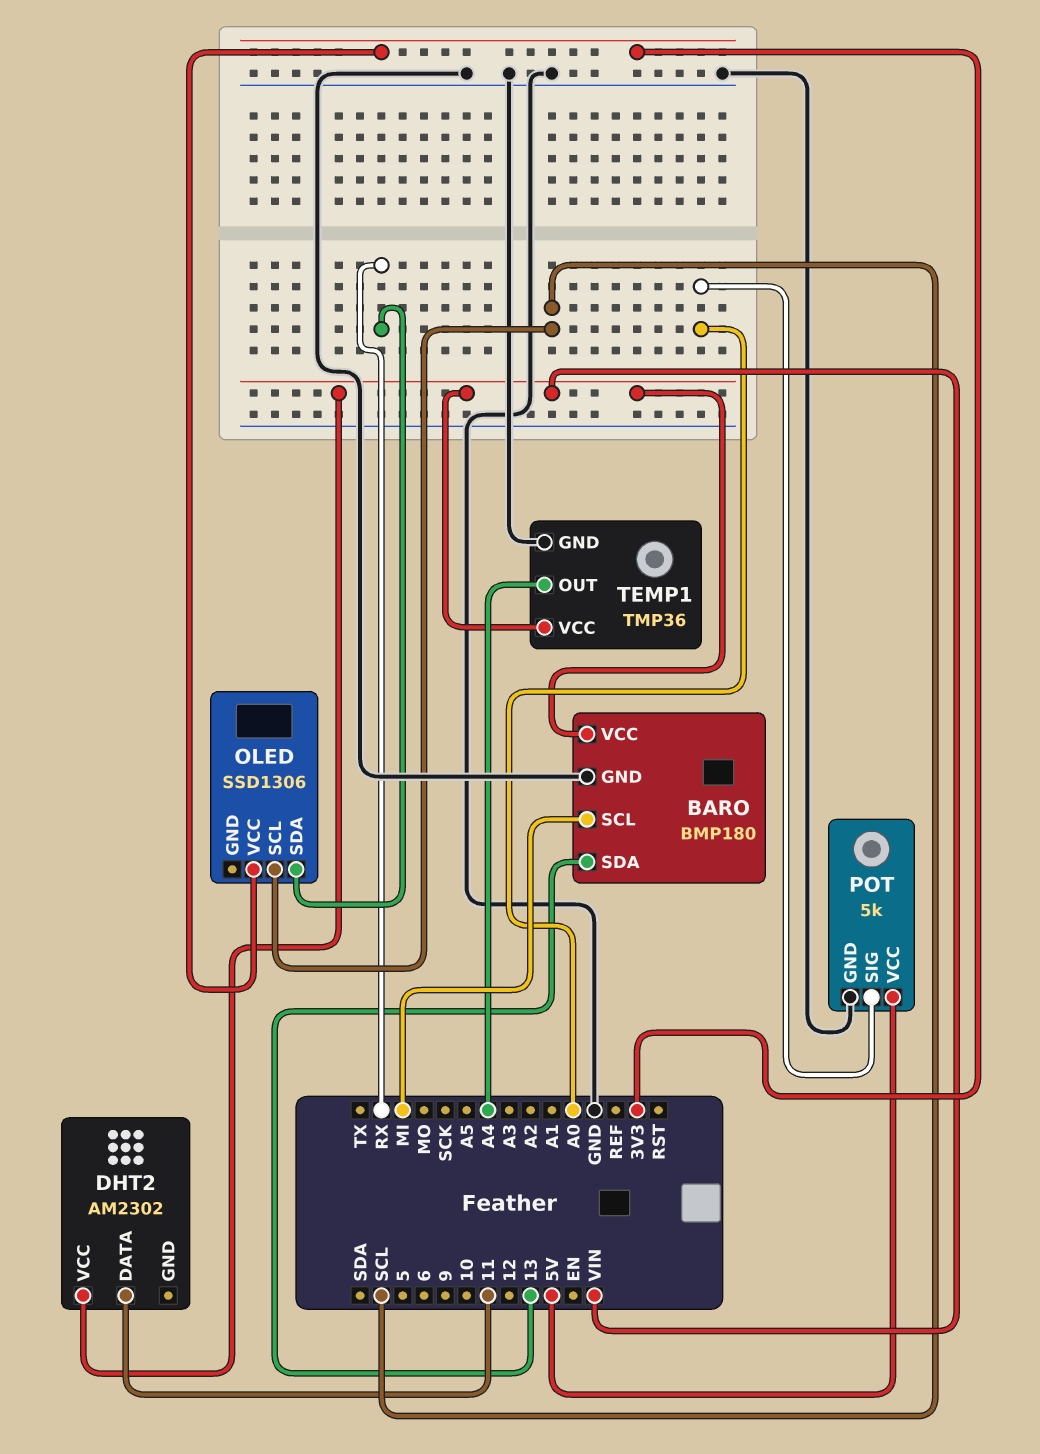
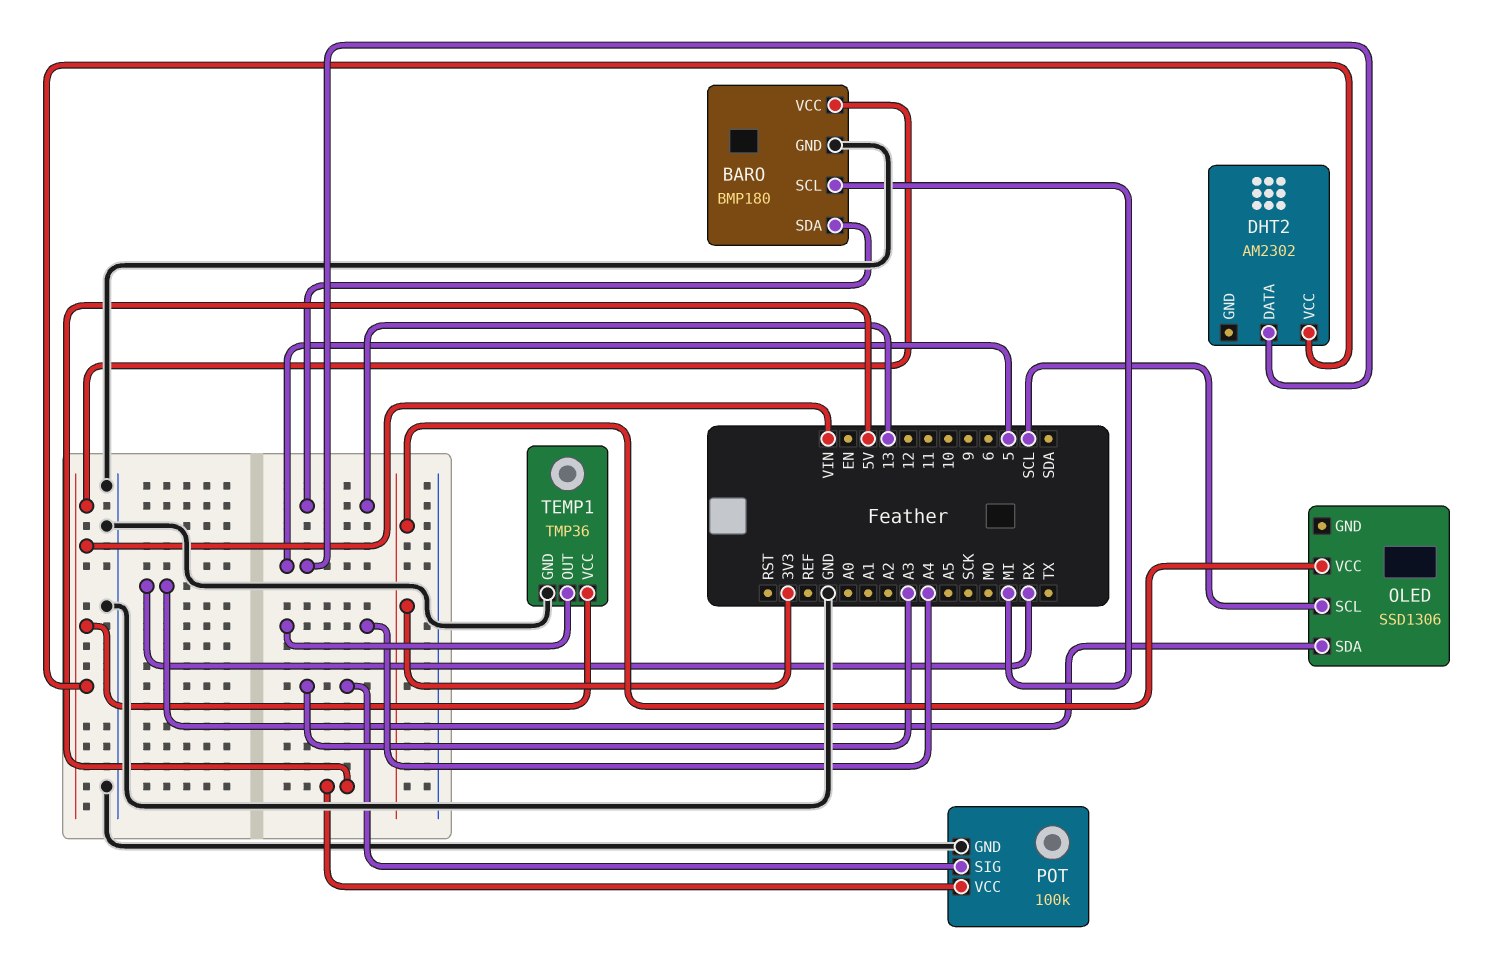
DHT2 pin DATA: 11 -> 5
POT: 5k -> 100k
POT pin SIG: A0 -> A3

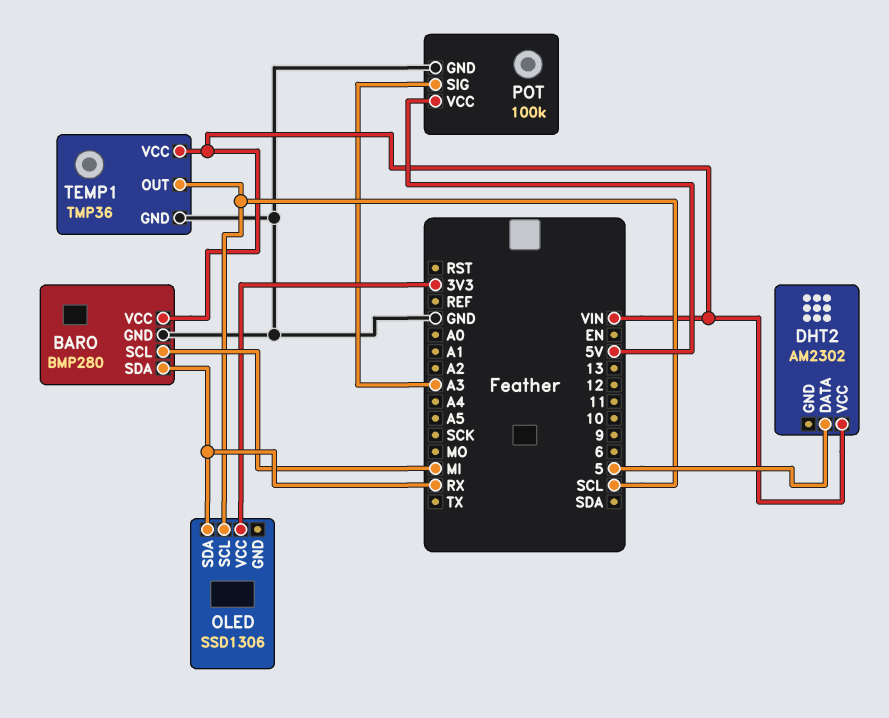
BARO: BMP180 -> BMP280
BARO pin SDA: 13 -> RX
TEMP1 pin OUT: A4 -> SCL

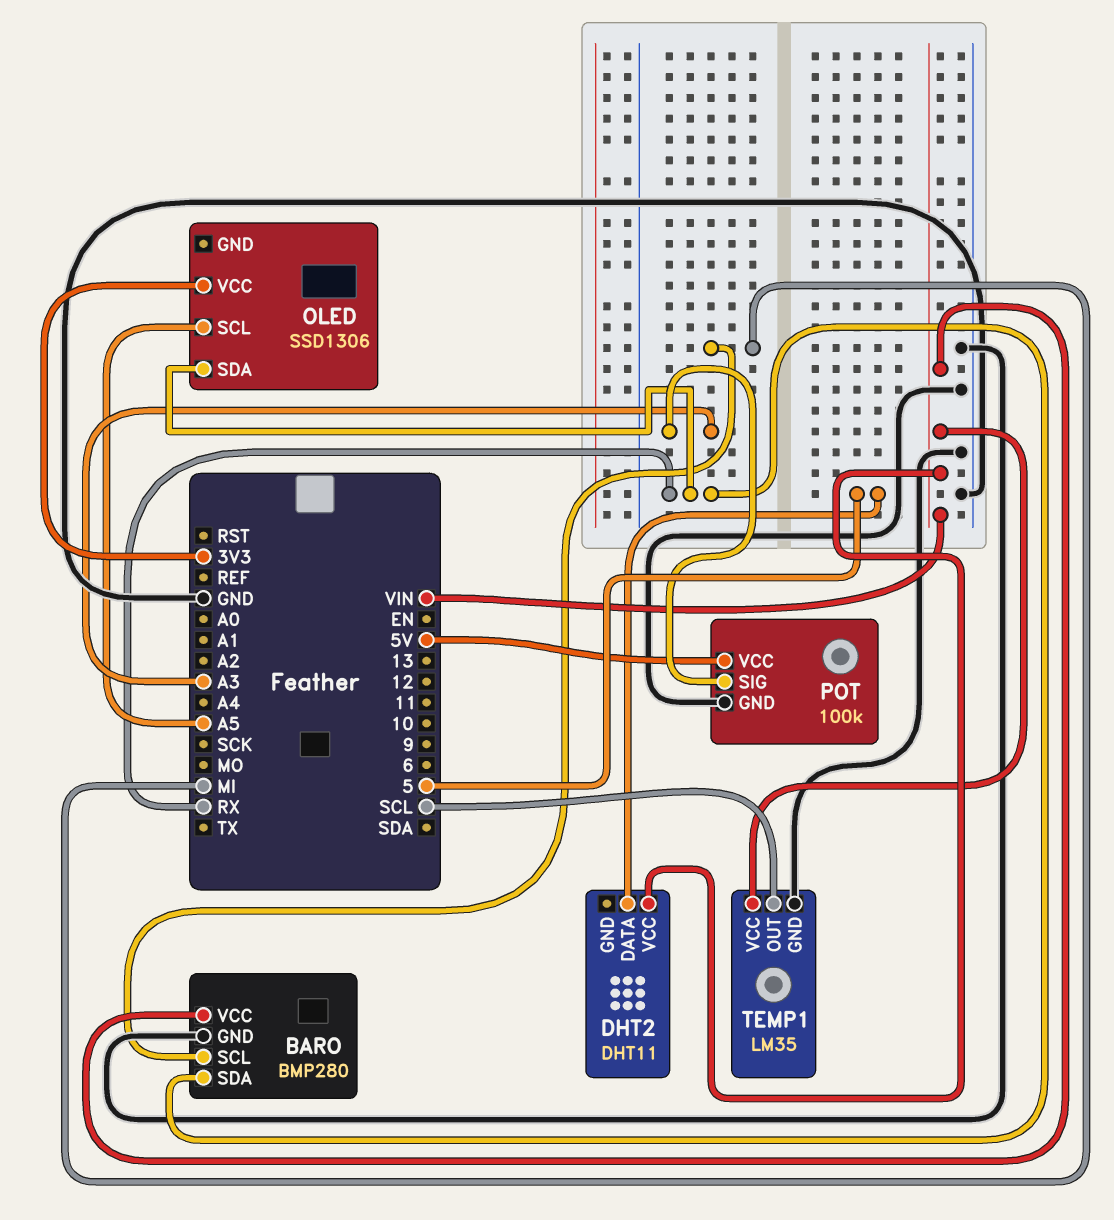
DHT2: AM2302 -> DHT11
OLED pin SCL: SCL -> A5
TEMP1: TMP36 -> LM35

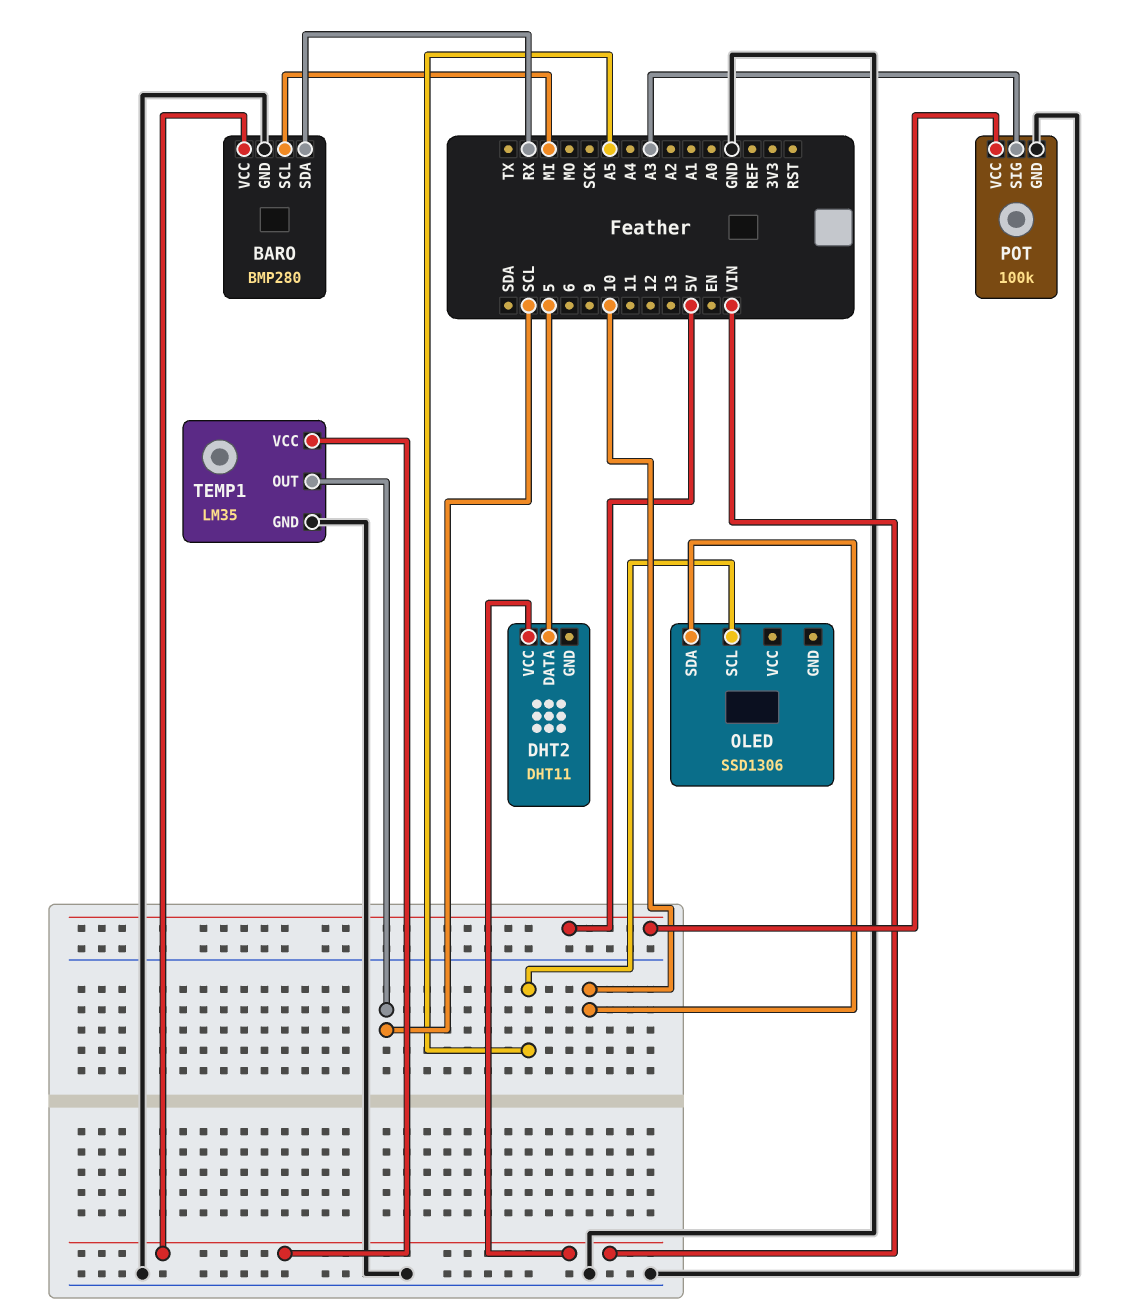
OLED pin SDA: RX -> 10
OLED pin VCC: 3V3 -> none

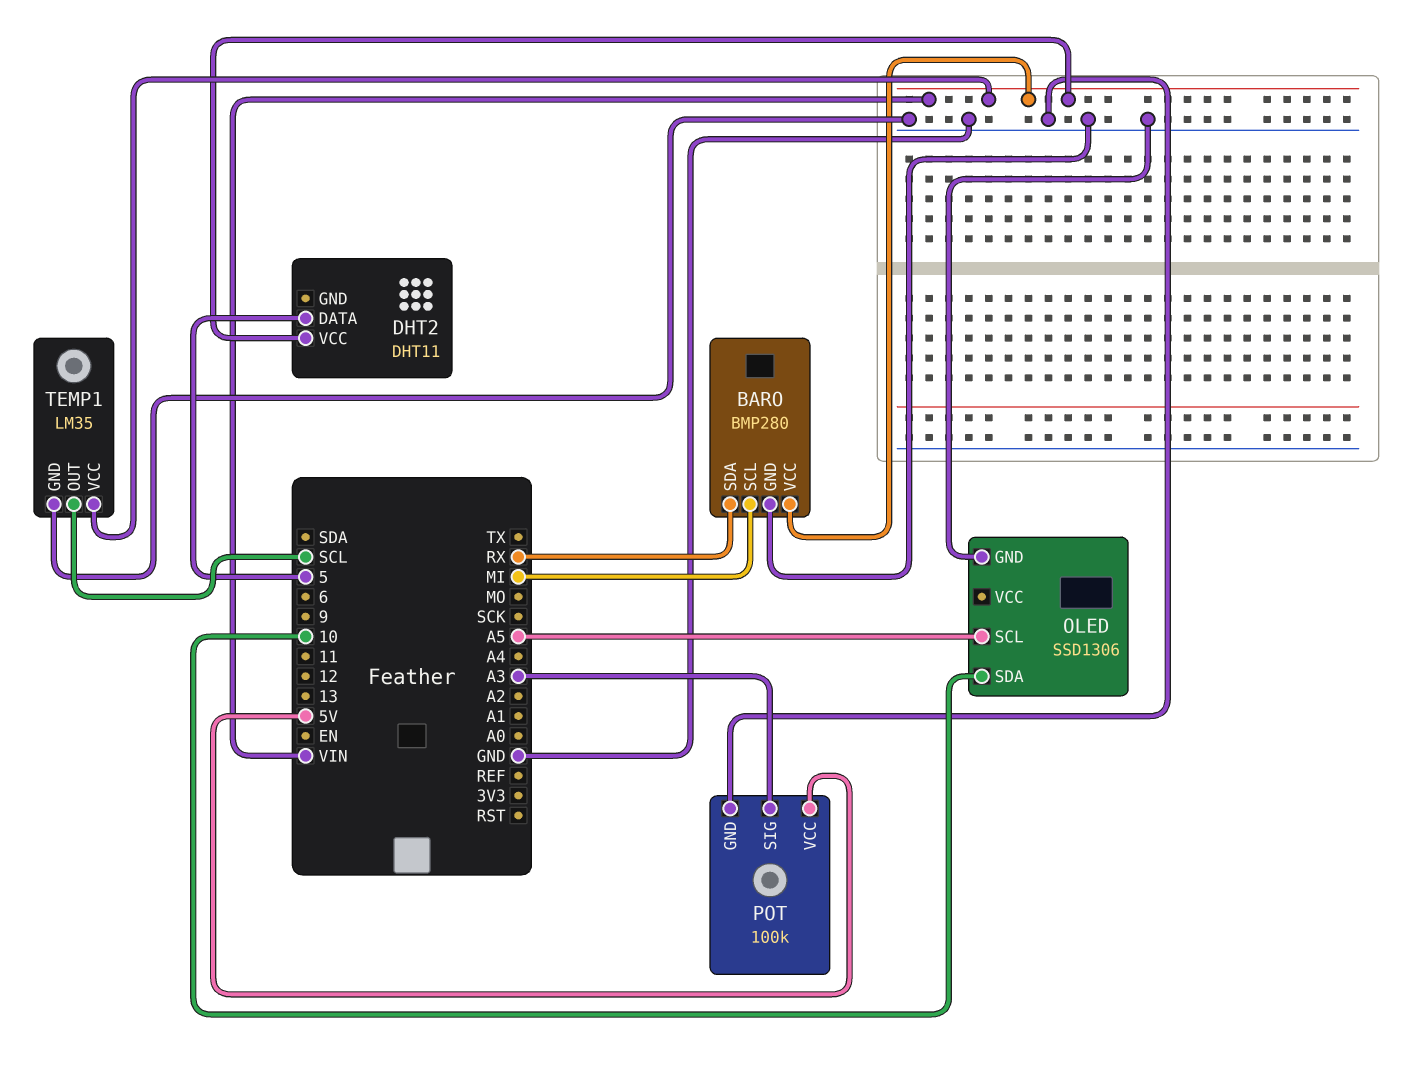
OLED pin GND: none -> GND

